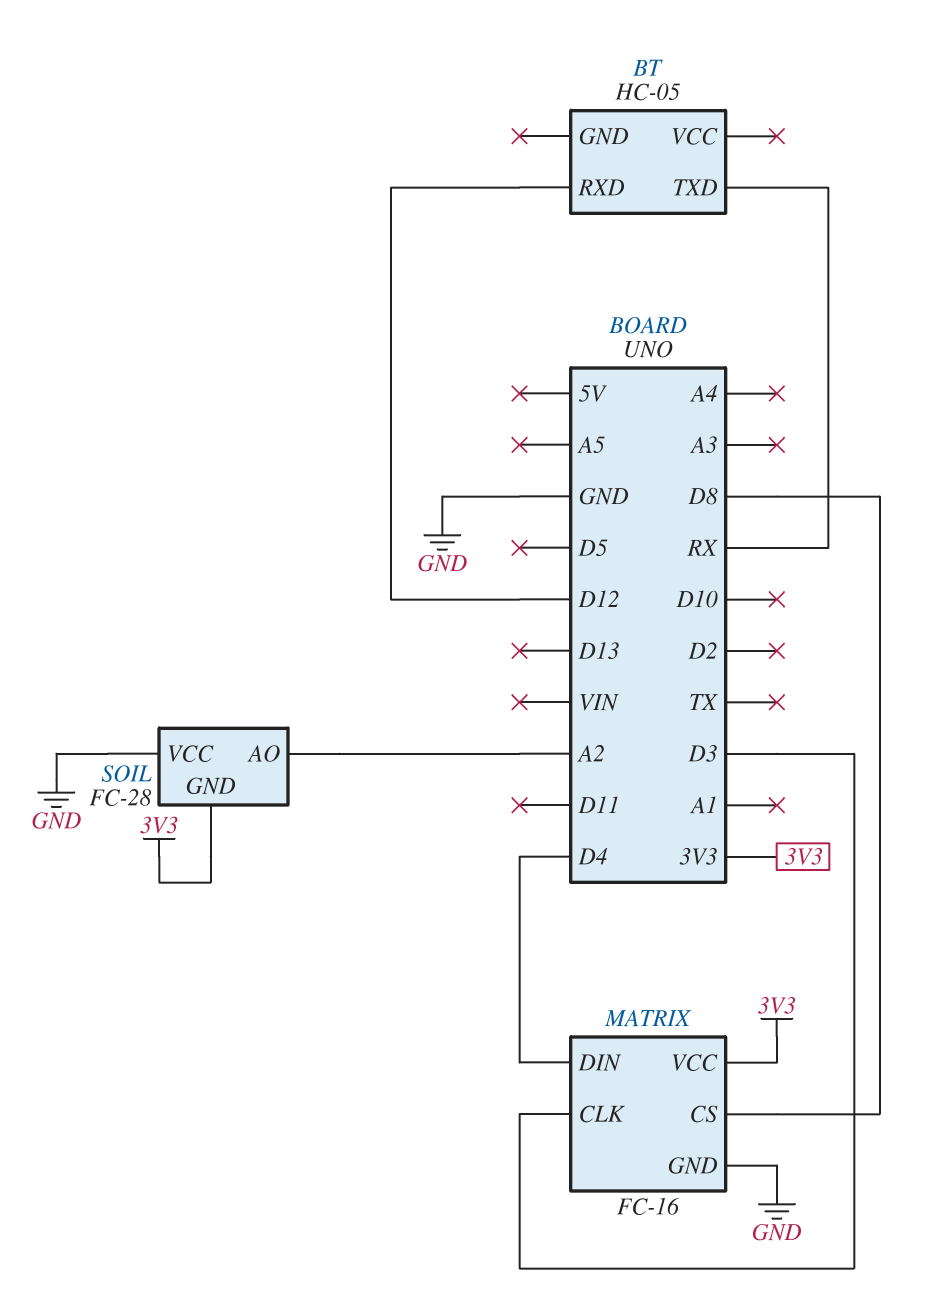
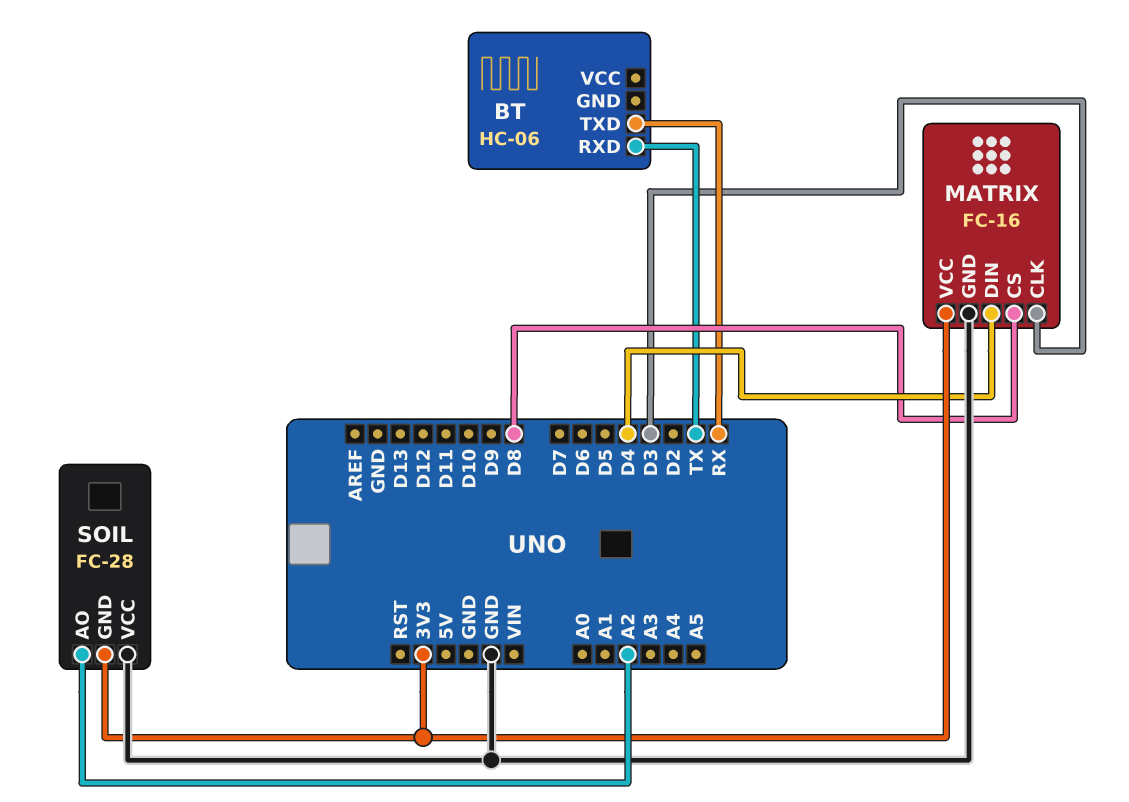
BT: HC-05 -> HC-06
BT pin RXD: D12 -> TX

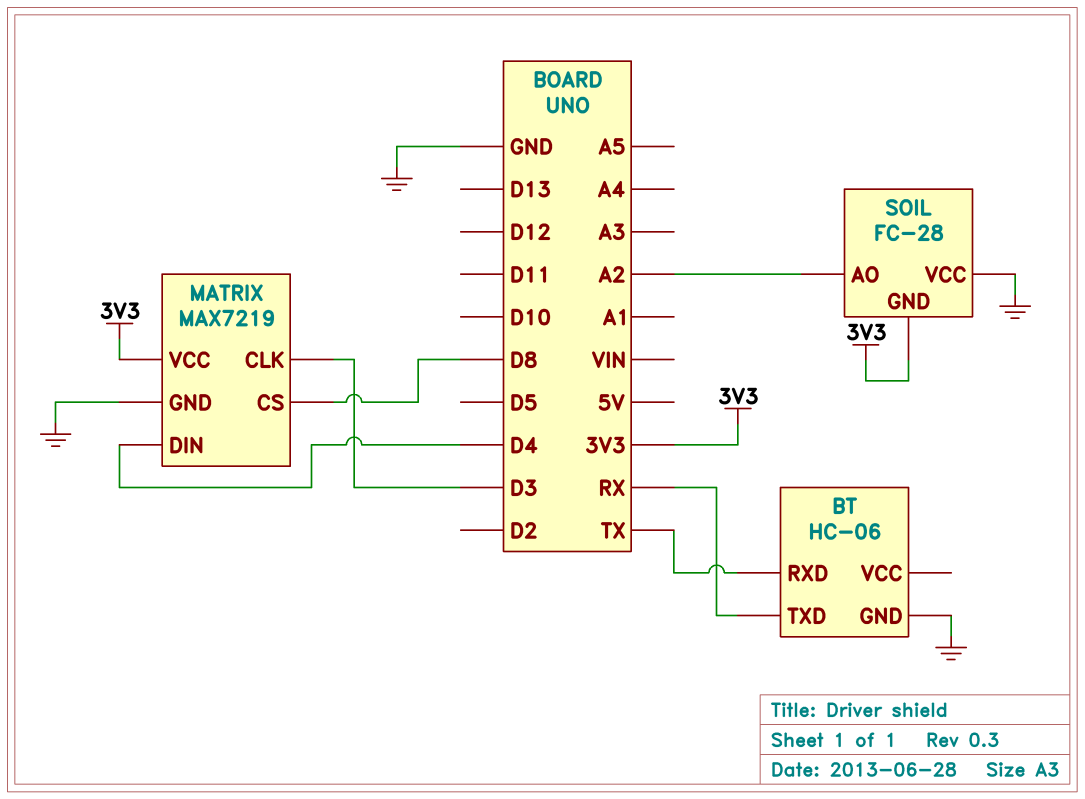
BT pin GND: none -> GND
MATRIX: FC-16 -> MAX7219

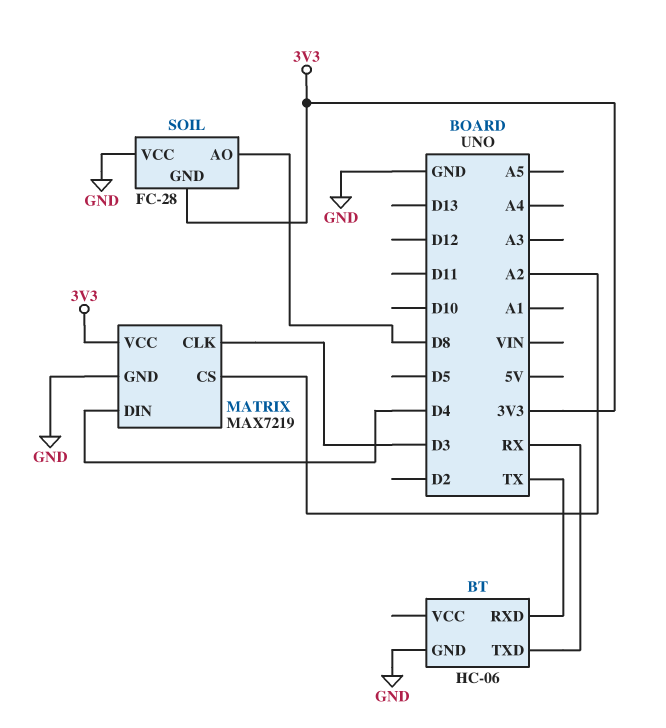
MATRIX pin CS: D8 -> A2
SOIL pin AO: A2 -> D8

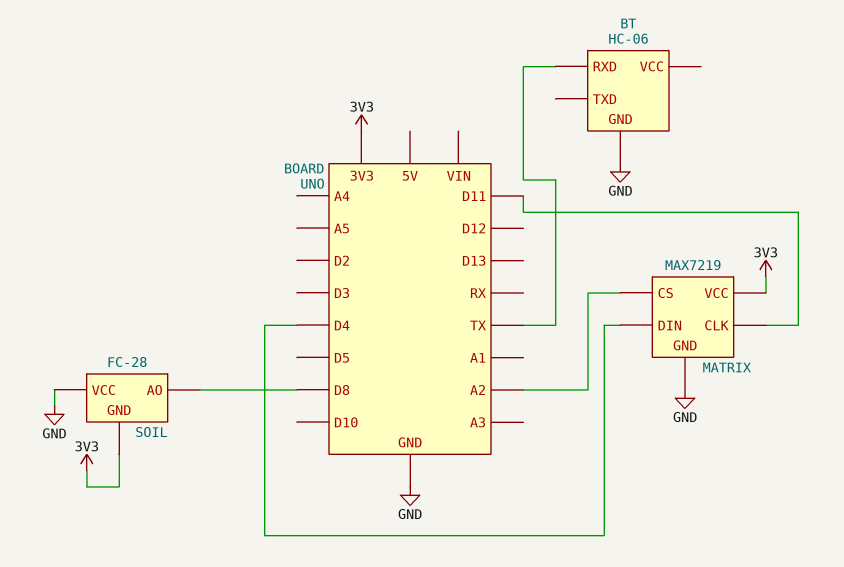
BT pin TXD: RX -> none
MATRIX pin CLK: D3 -> D11

